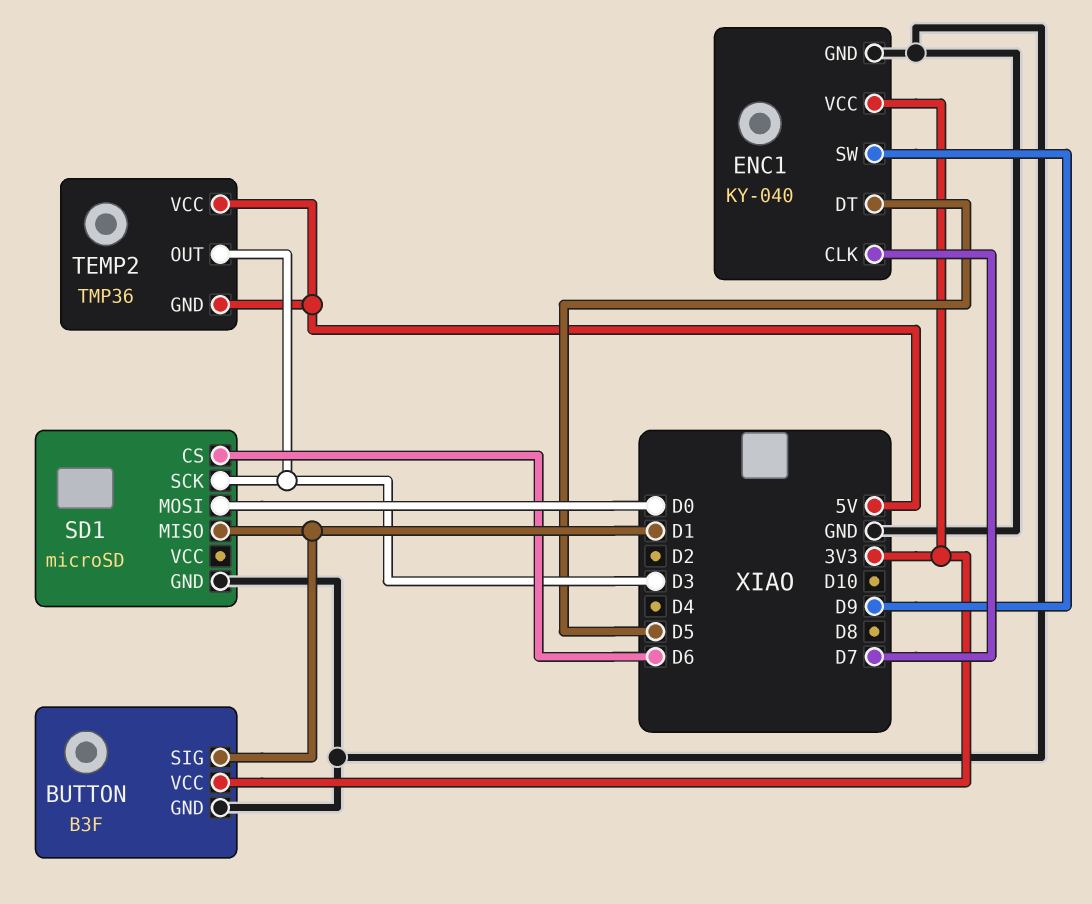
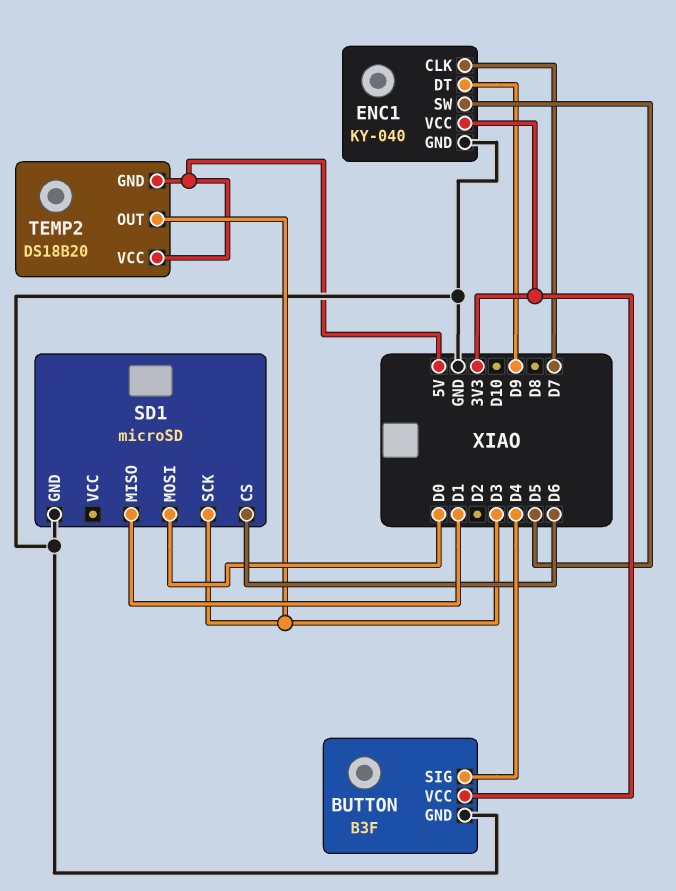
BUTTON pin SIG: D1 -> D4
ENC1 pin DT: D5 -> D9
ENC1 pin SW: D9 -> D5
TEMP2: TMP36 -> DS18B20

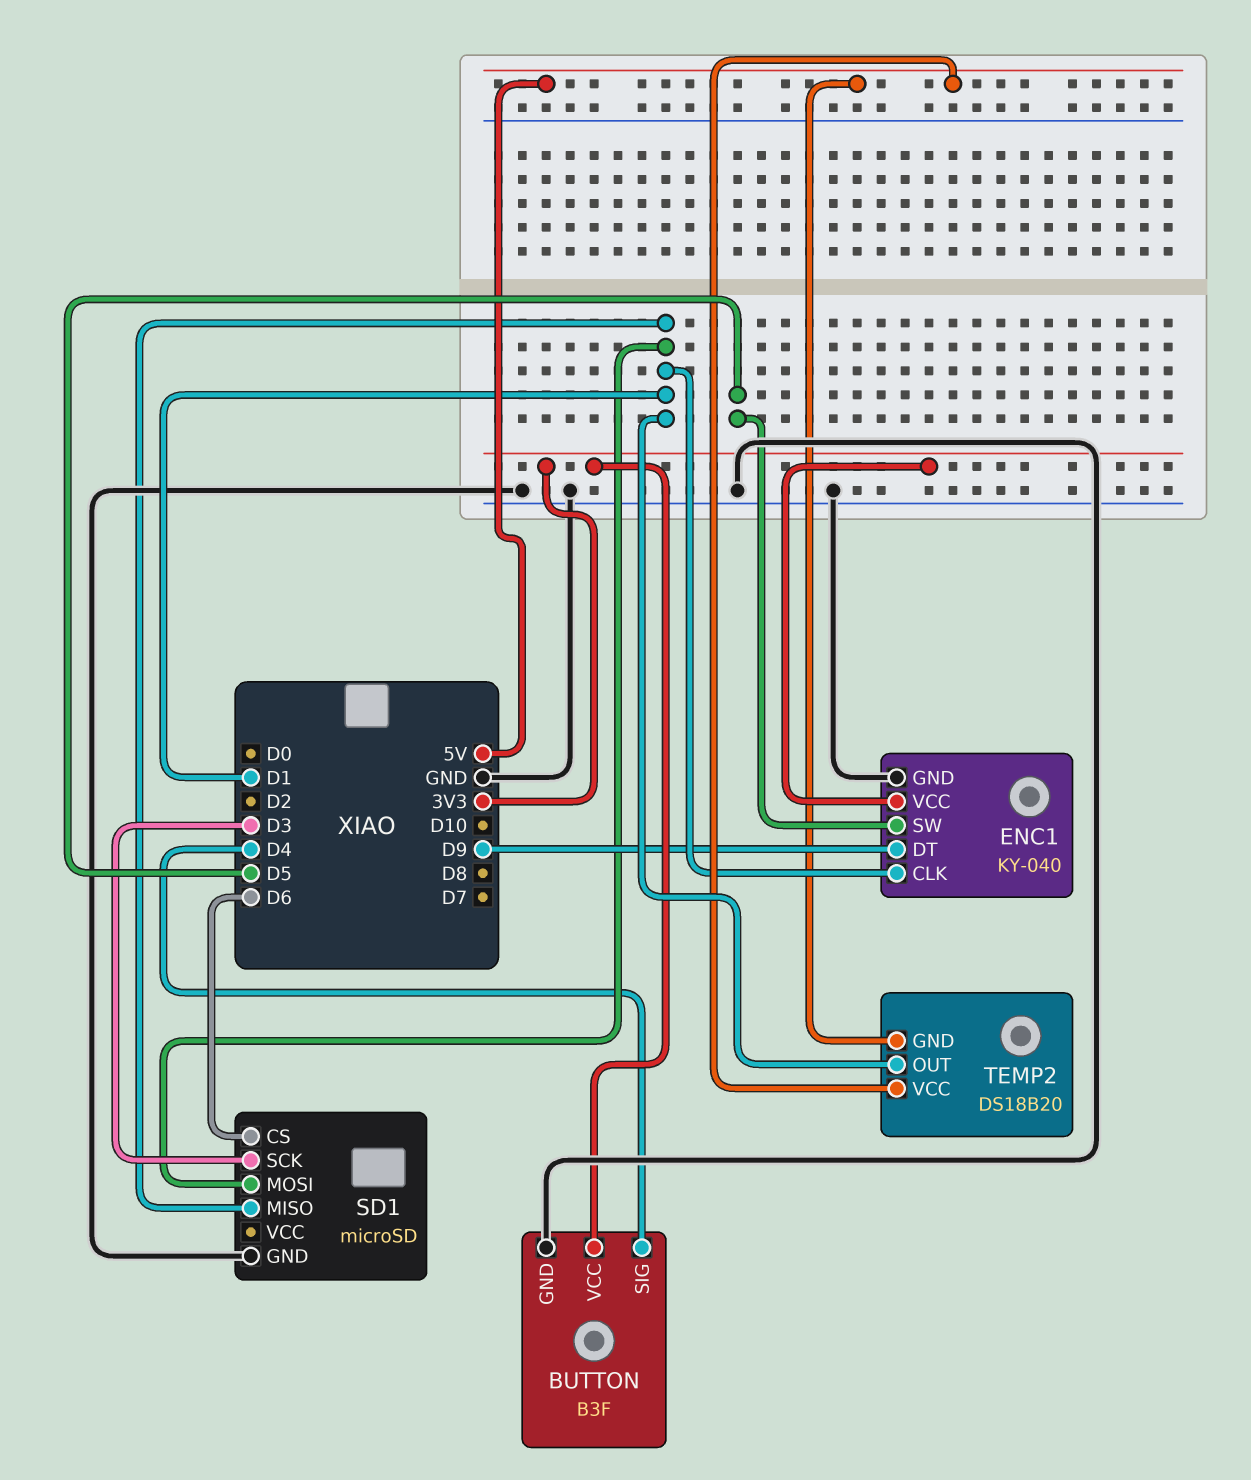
ENC1 pin CLK: D7 -> D1
SD1 pin MOSI: D0 -> D1
TEMP2 pin OUT: D3 -> D1

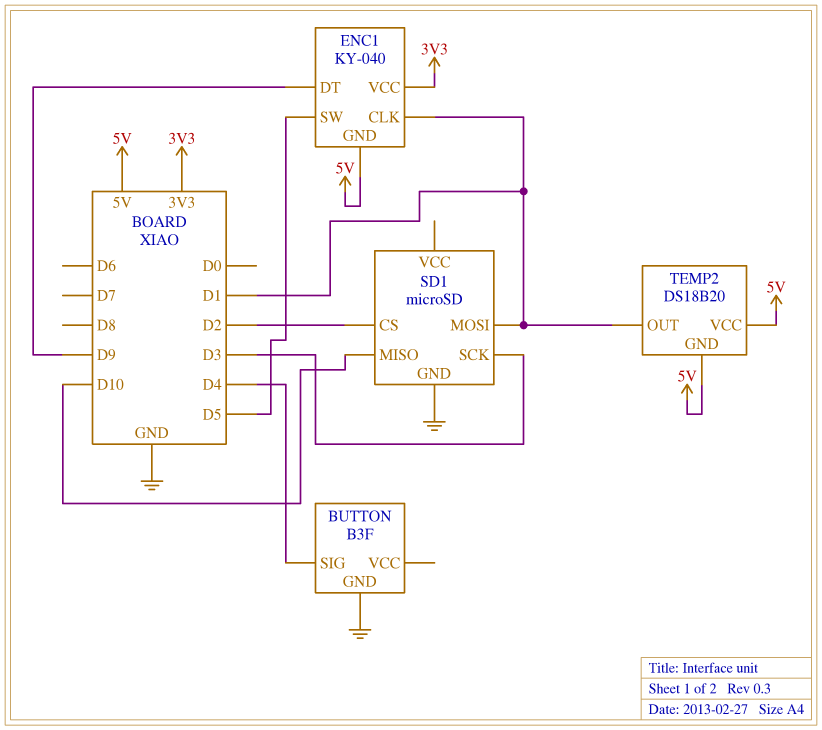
BUTTON pin VCC: 3V3 -> none
ENC1 pin GND: GND -> 5V
SD1 pin CS: D6 -> D2
SD1 pin MISO: D1 -> D10

